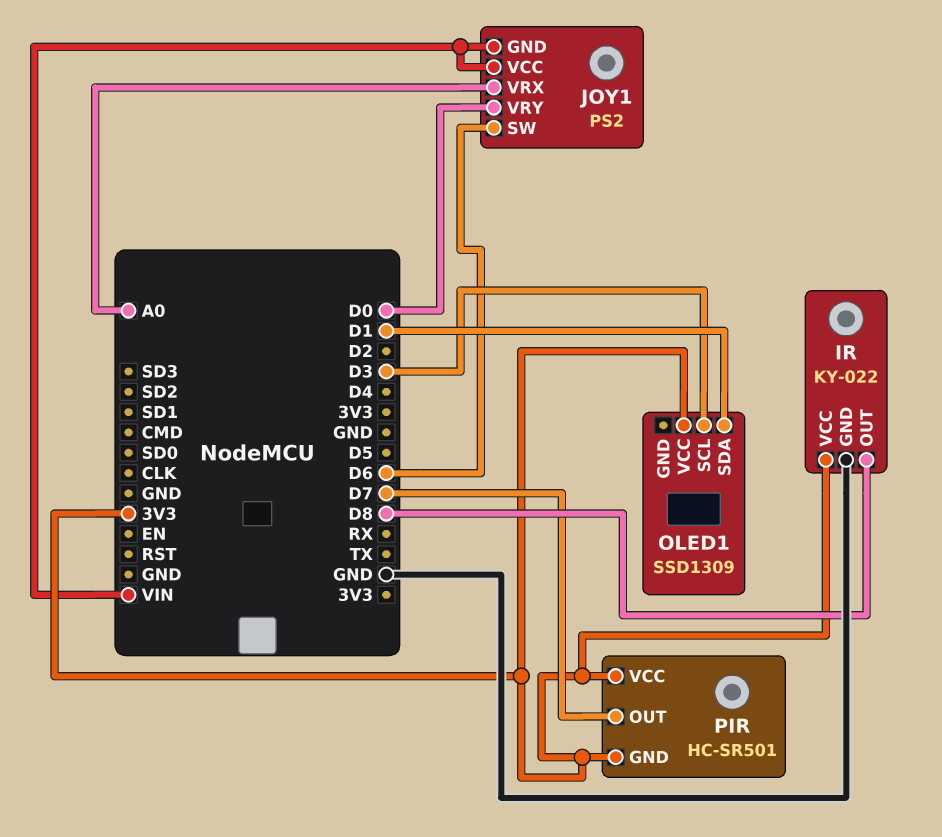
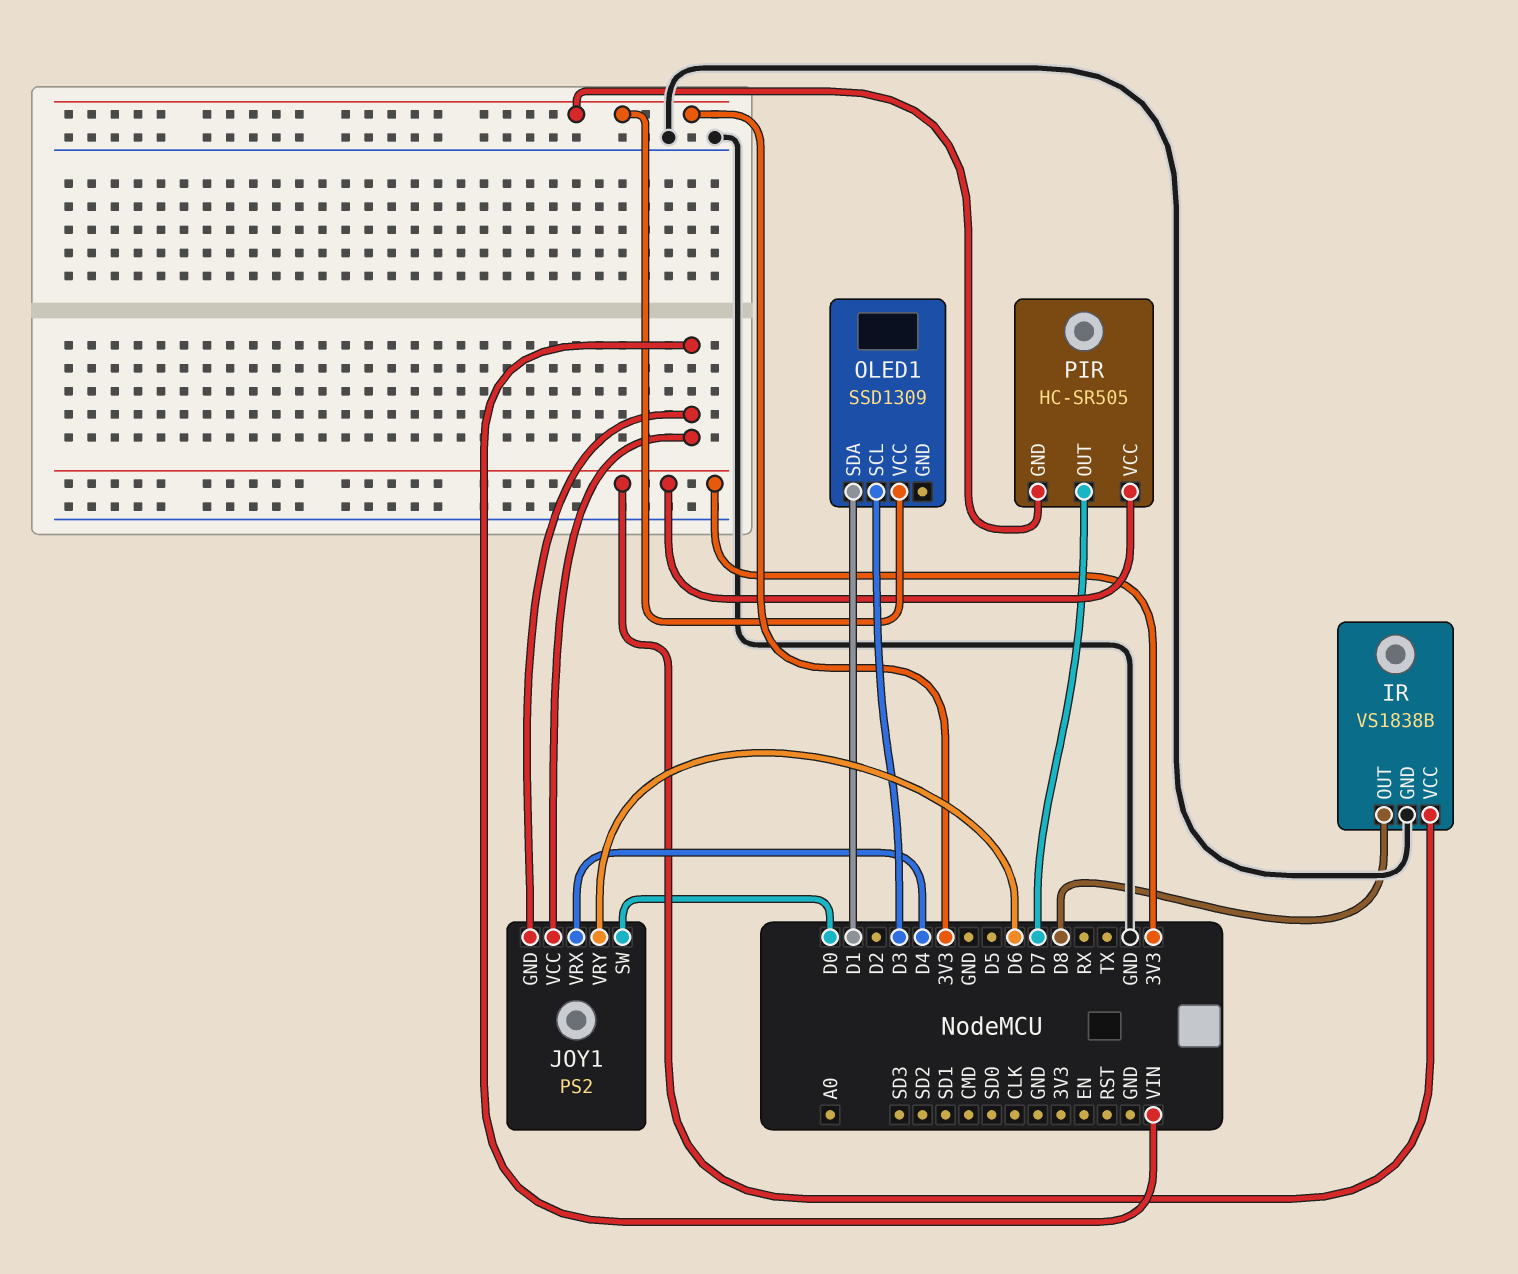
IR: KY-022 -> VS1838B
JOY1 pin SW: D6 -> D0
JOY1 pin VRX: A0 -> D4
JOY1 pin VRY: D0 -> D6
PIR: HC-SR501 -> HC-SR505

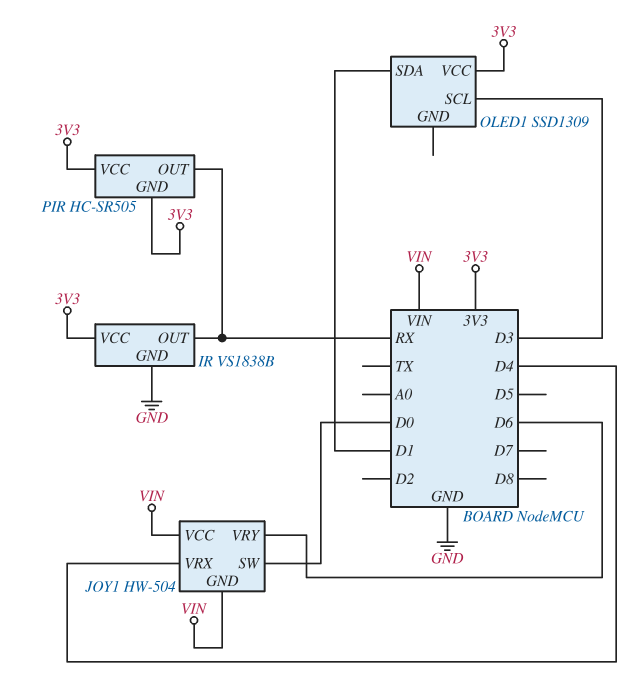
IR pin OUT: D8 -> RX
JOY1: PS2 -> HW-504
PIR pin OUT: D7 -> RX

